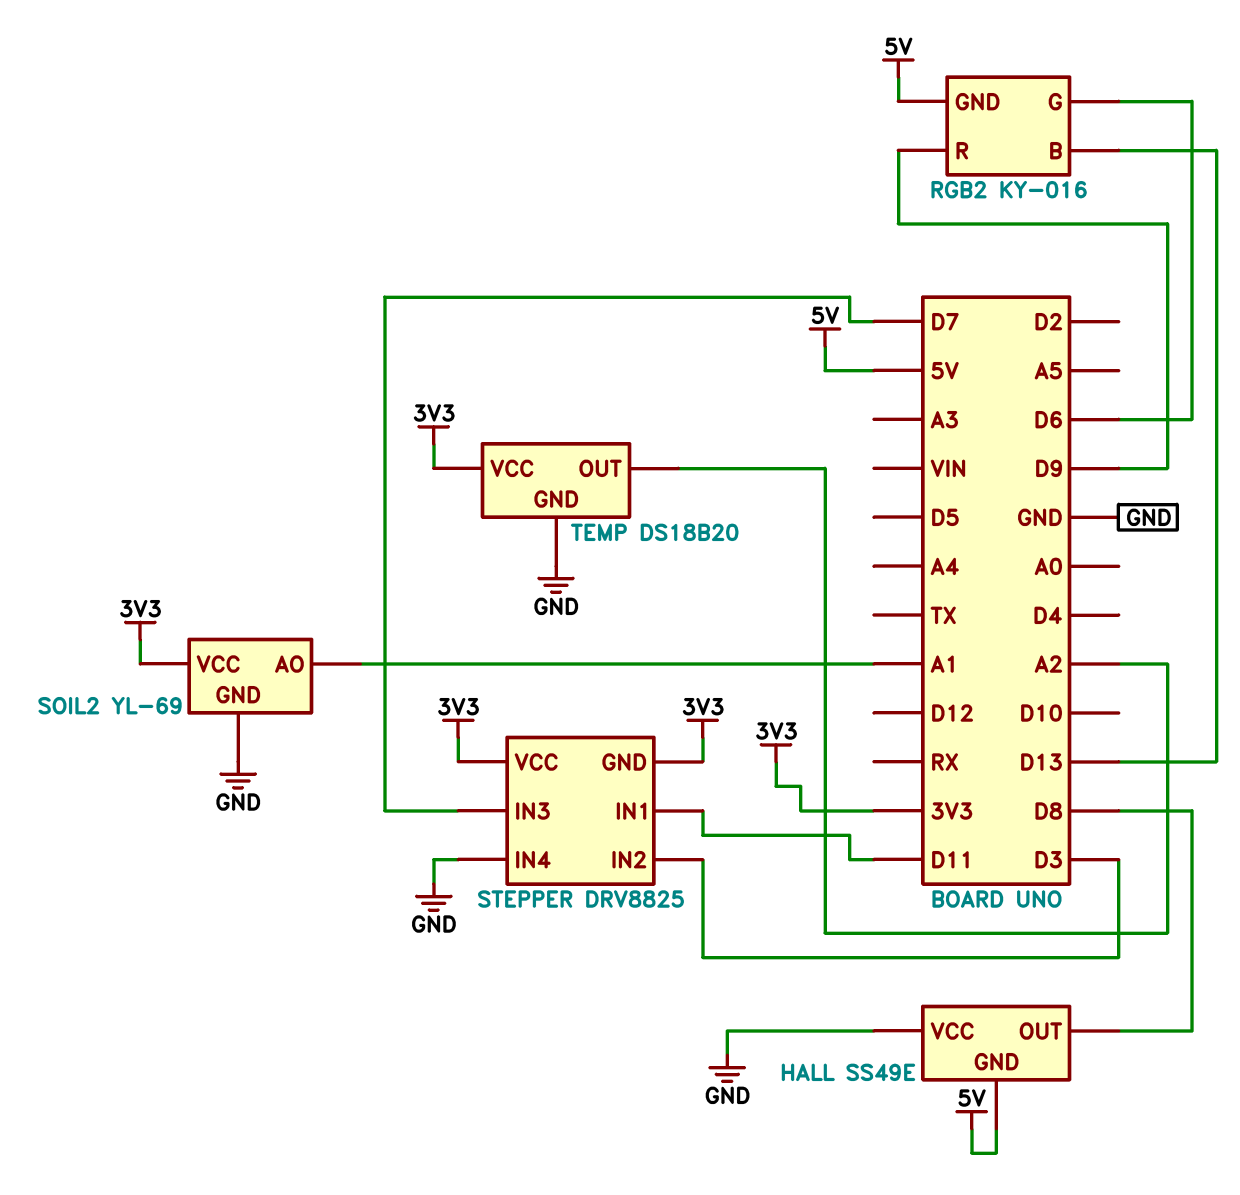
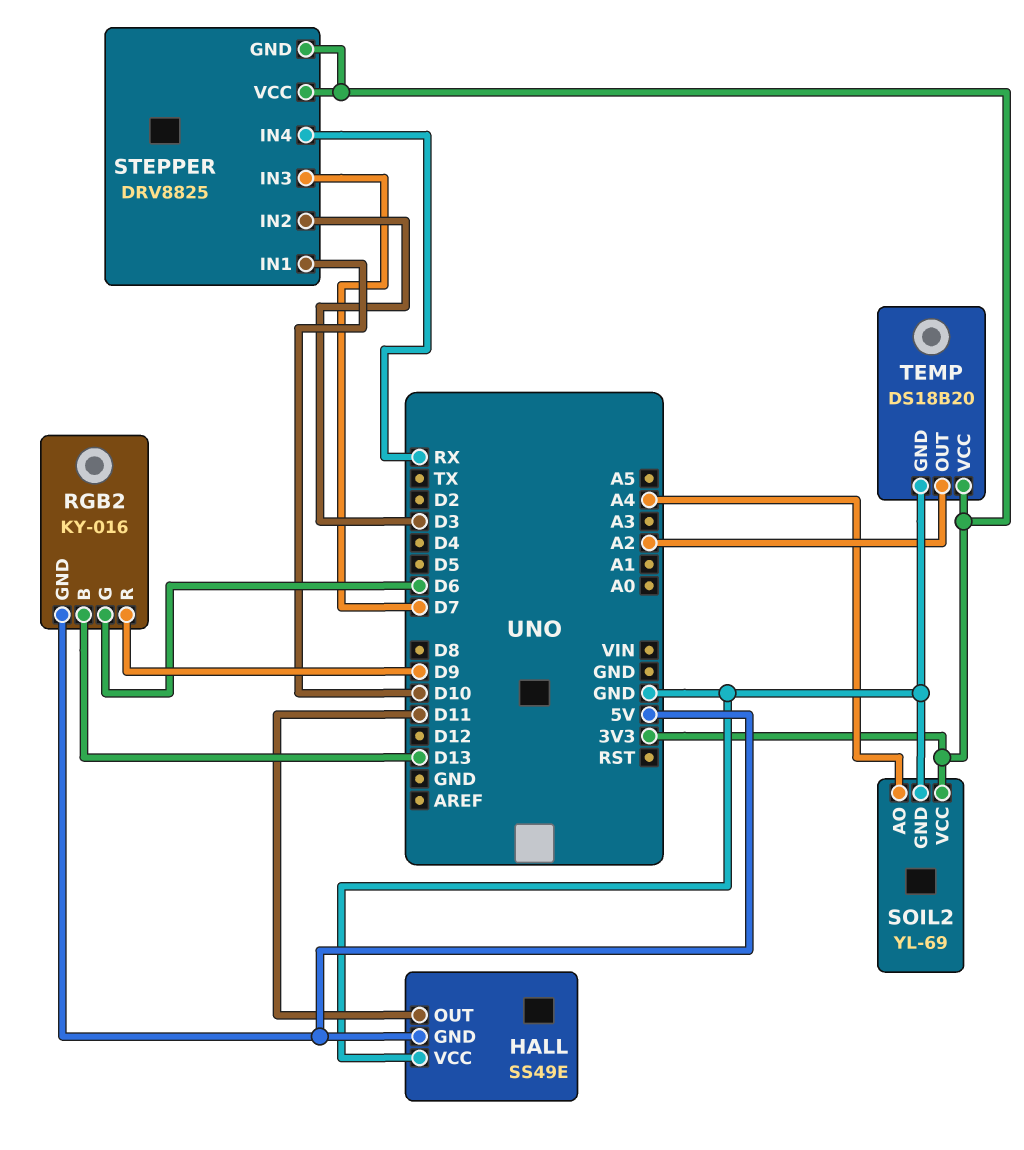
HALL pin OUT: D8 -> D11
SOIL2 pin AO: A1 -> A4
STEPPER pin IN1: D11 -> D10
STEPPER pin IN4: GND -> RX

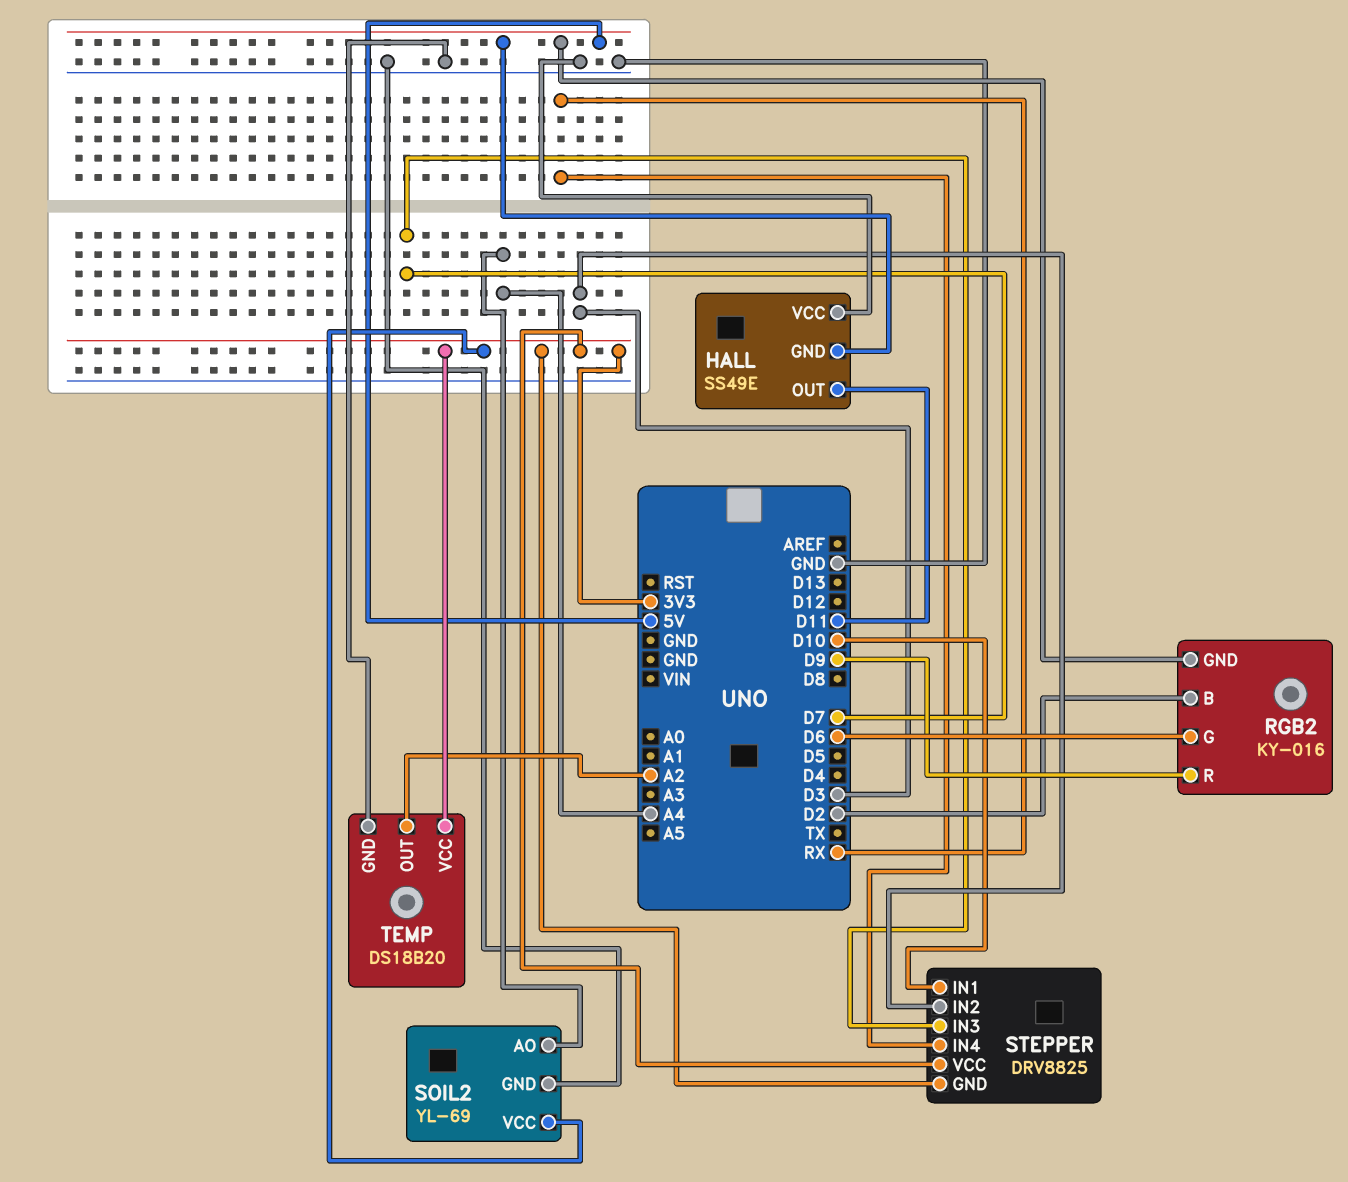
RGB2 pin B: D13 -> D2

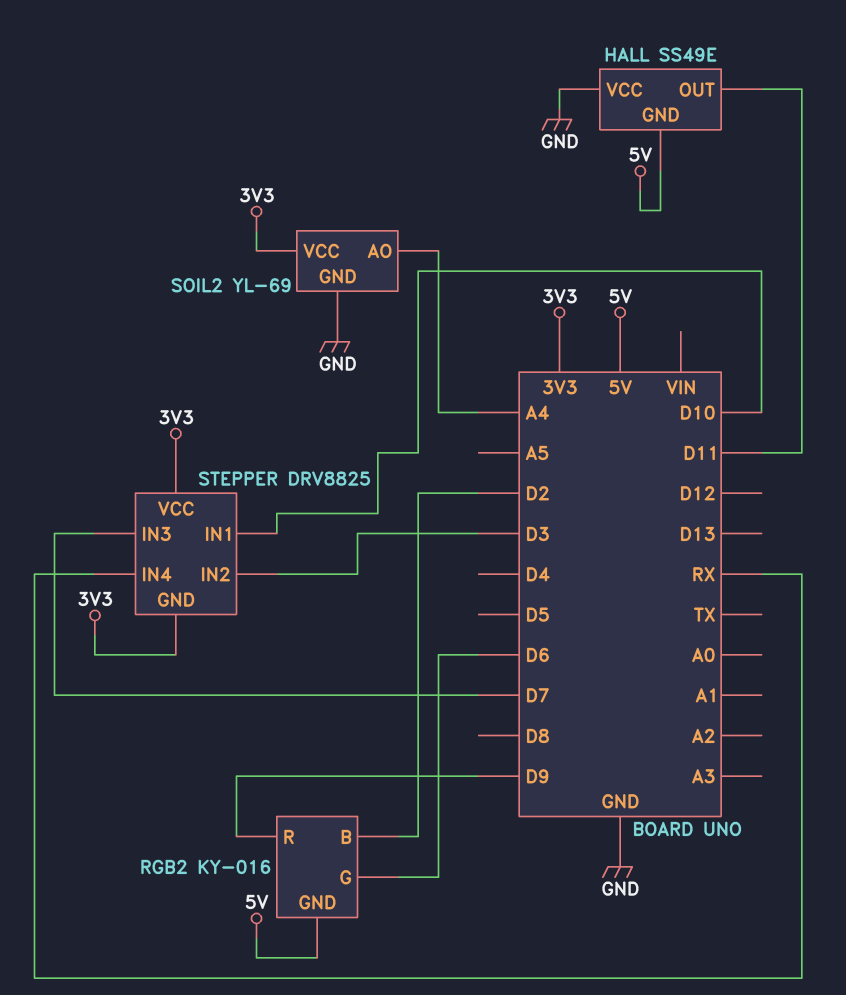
TEMP: DS18B20 -> none
TEMP pin GND: GND -> none
TEMP pin OUT: A2 -> none
TEMP pin VCC: 3V3 -> none

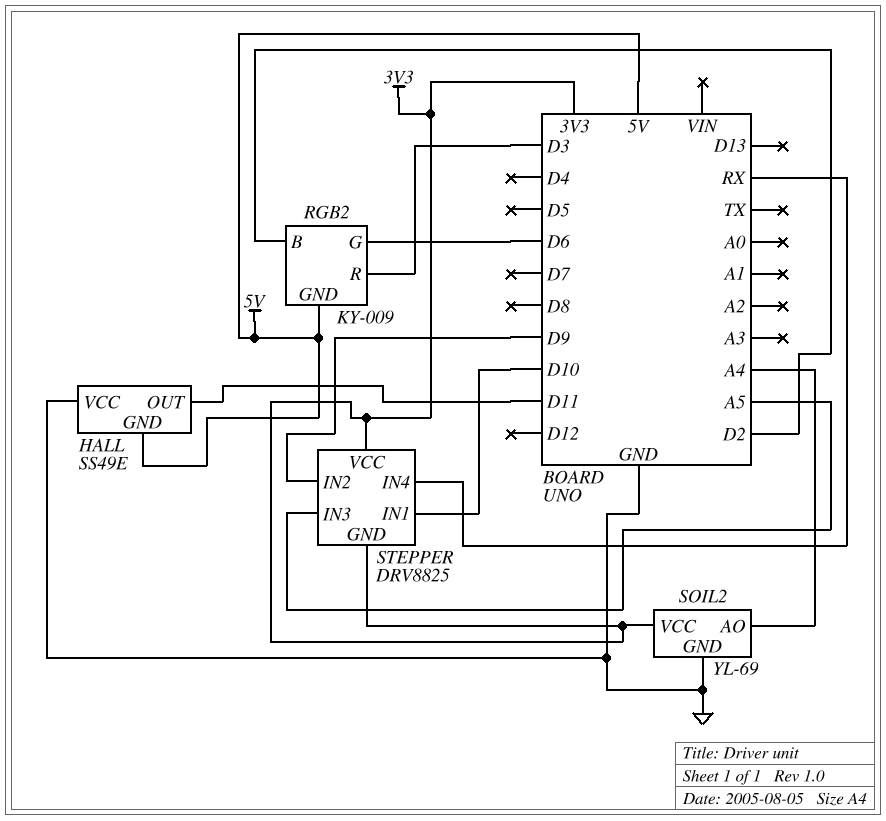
RGB2: KY-016 -> KY-009
RGB2 pin R: D9 -> D3
STEPPER pin IN2: D3 -> D9
STEPPER pin IN3: D7 -> A5

